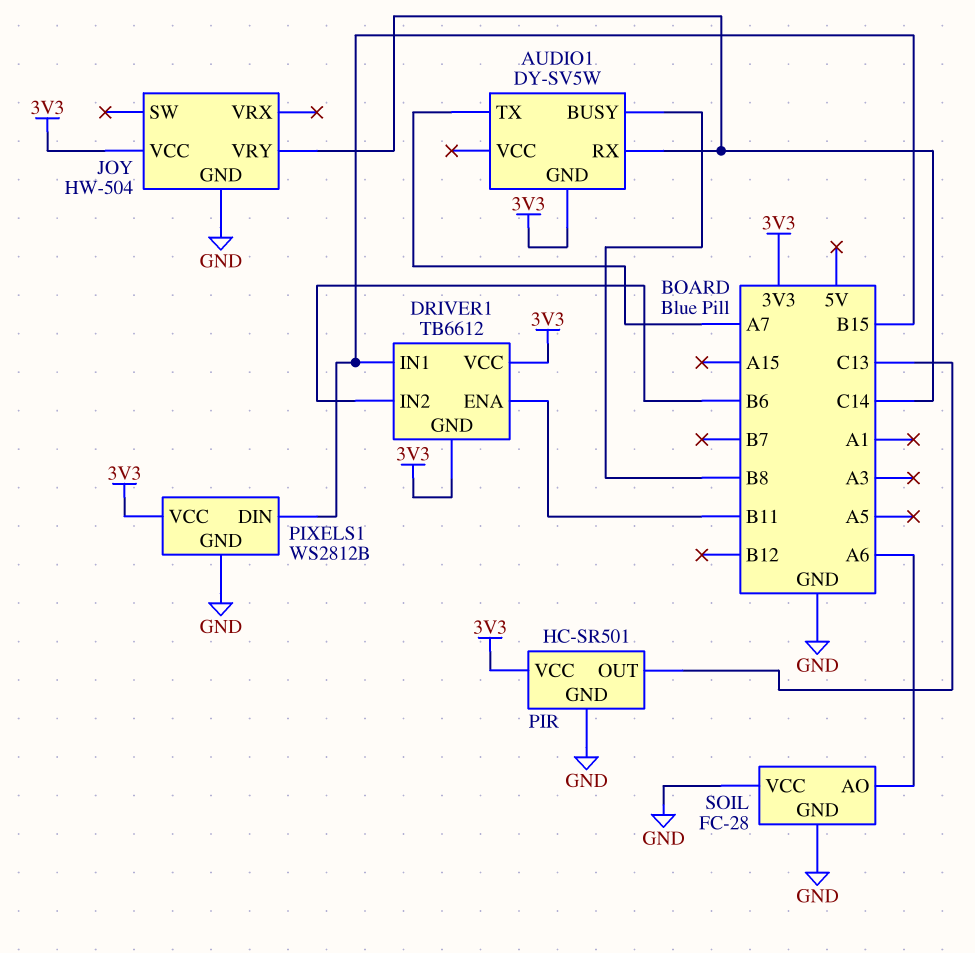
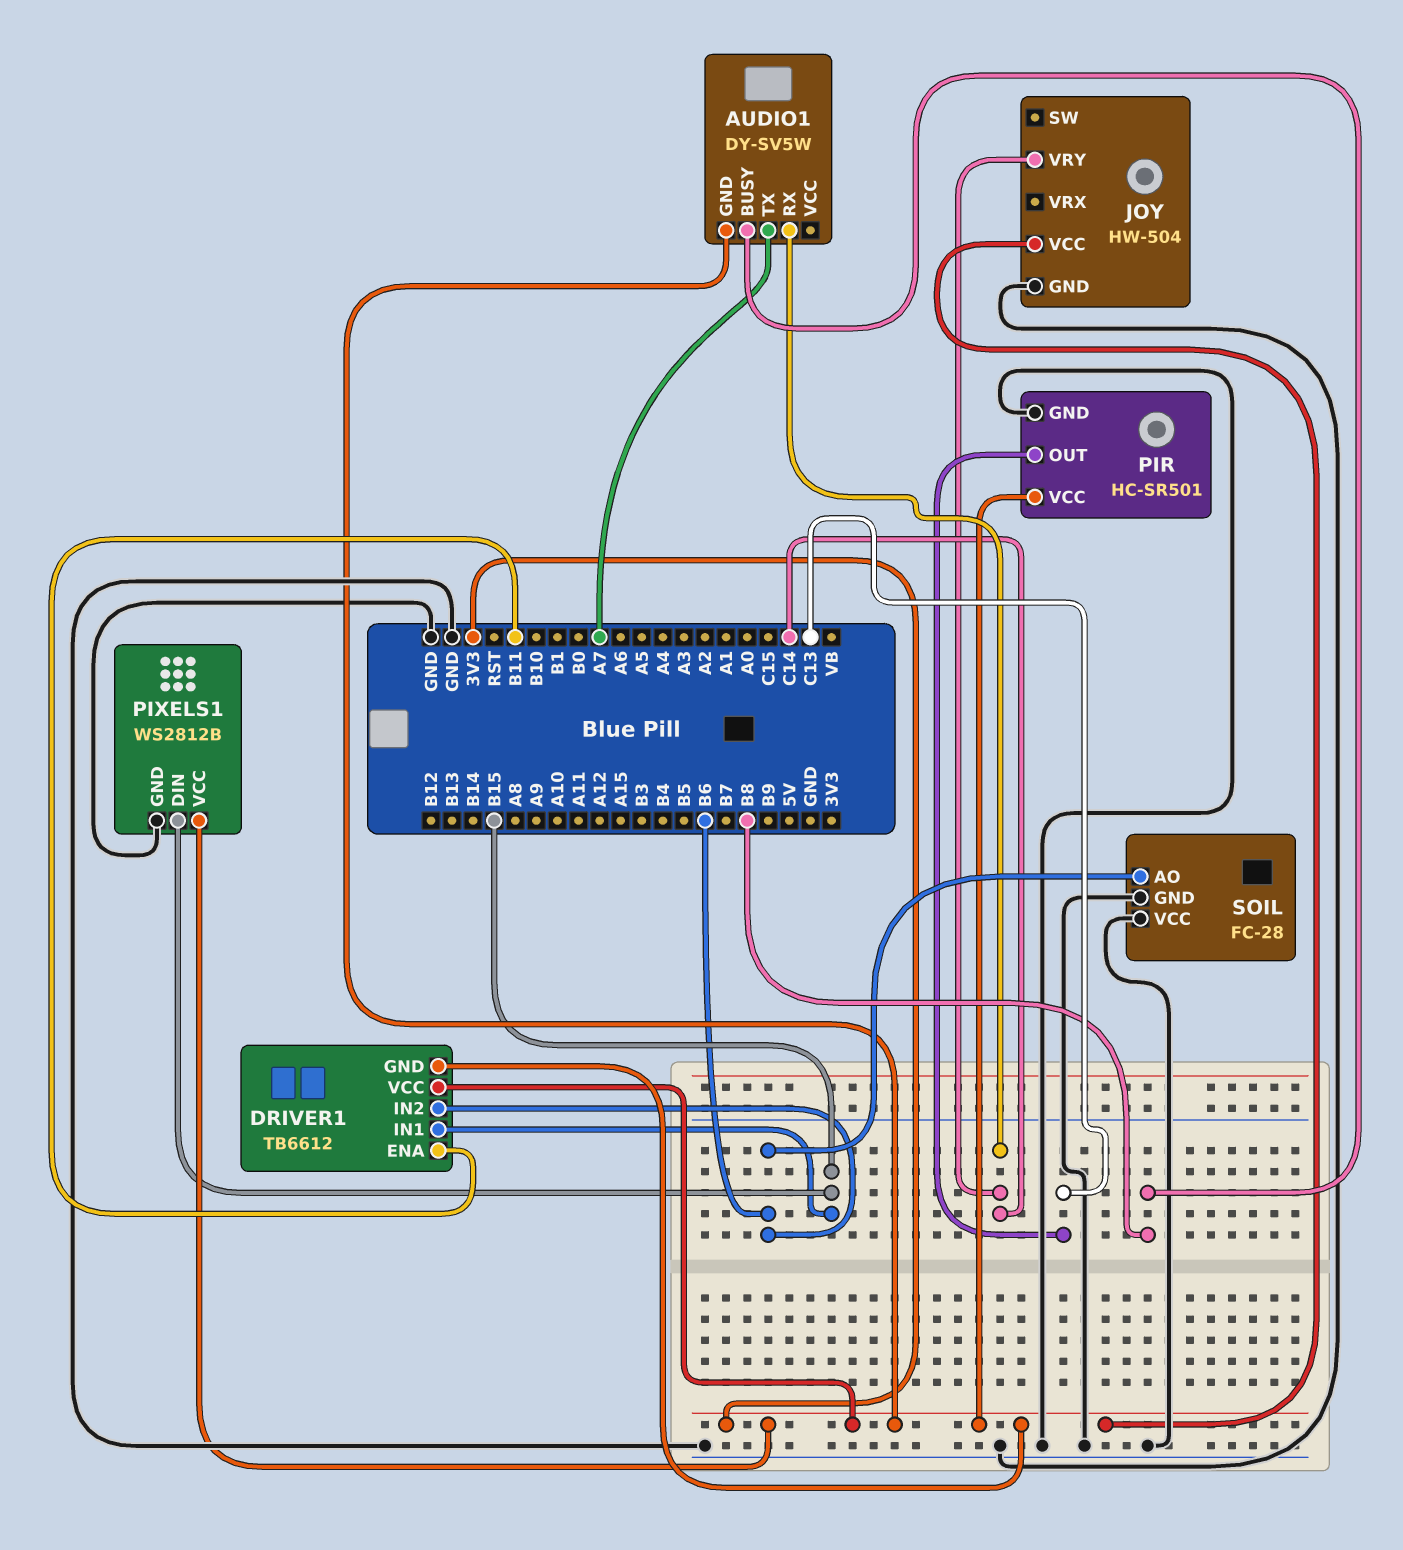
SOIL pin AO: A6 -> B6

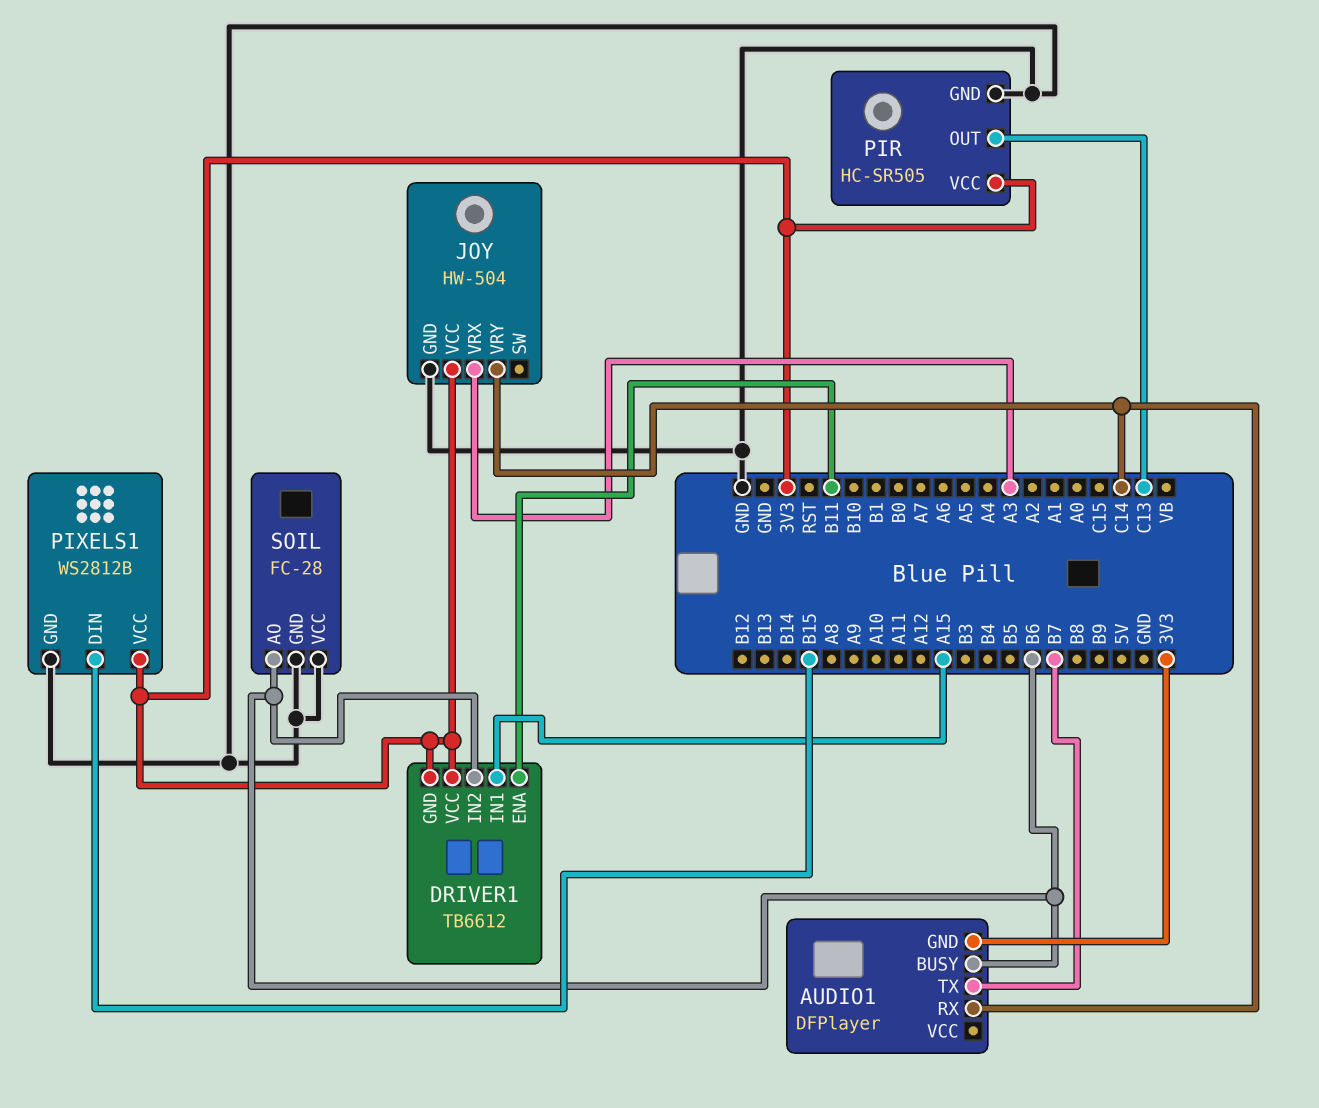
AUDIO1: DY-SV5W -> DFPlayer
AUDIO1 pin BUSY: B8 -> B6
AUDIO1 pin TX: A7 -> B7
DRIVER1 pin IN1: B15 -> A15
JOY pin VRX: none -> A3
PIR: HC-SR501 -> HC-SR505

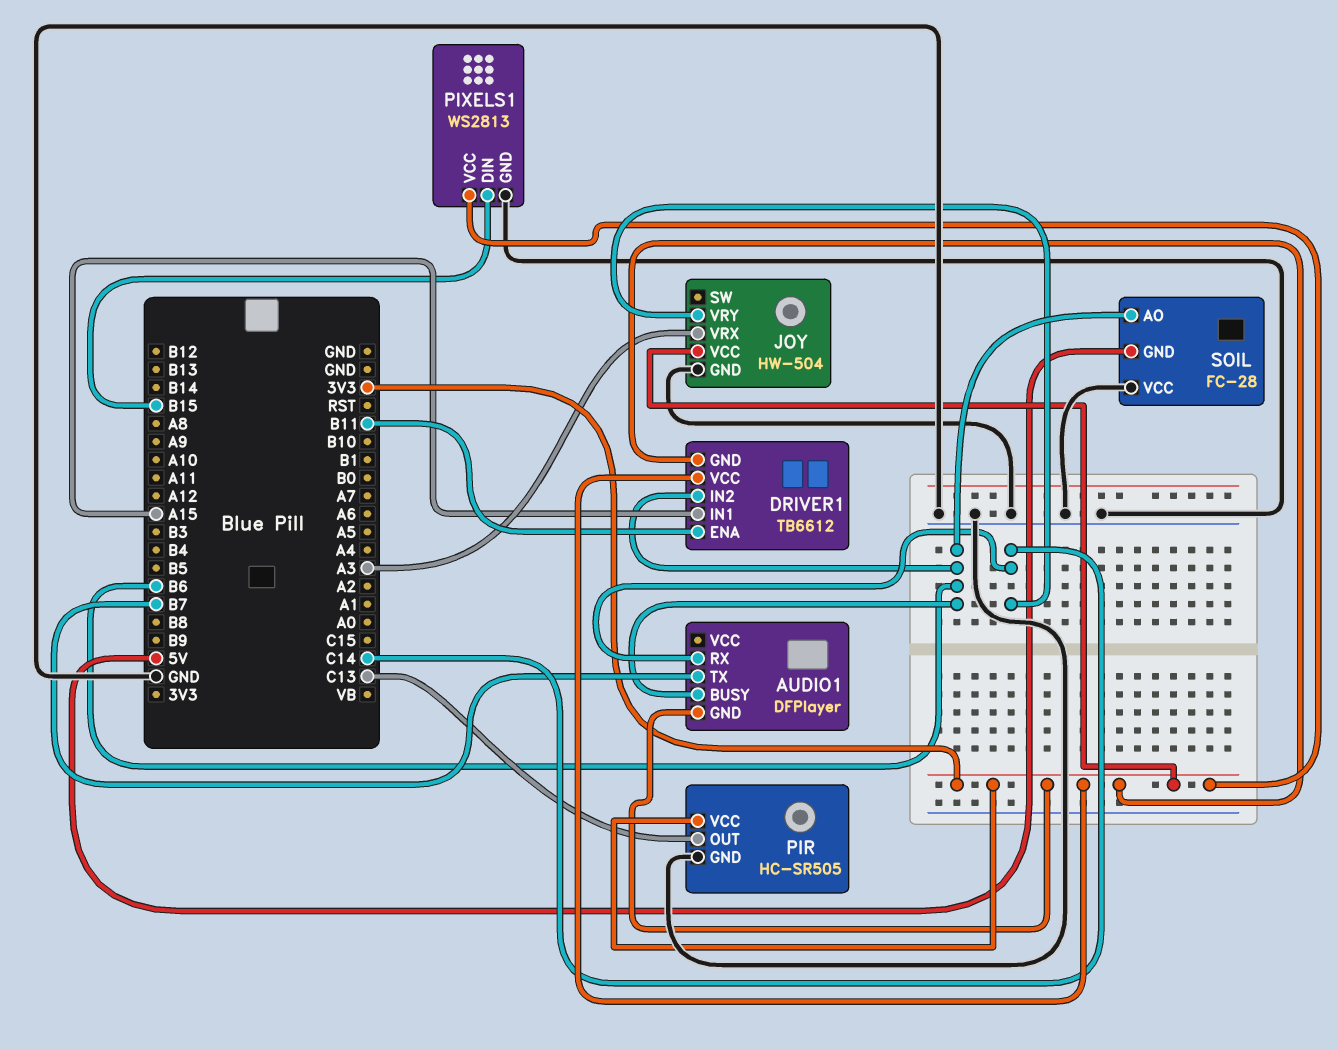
PIXELS1: WS2812B -> WS2813
SOIL pin GND: GND -> 5V

